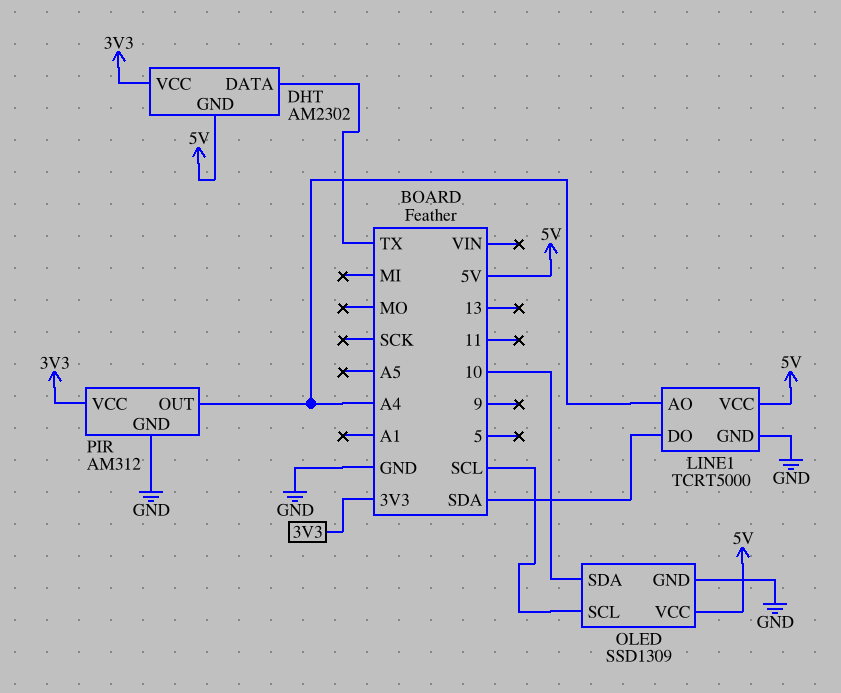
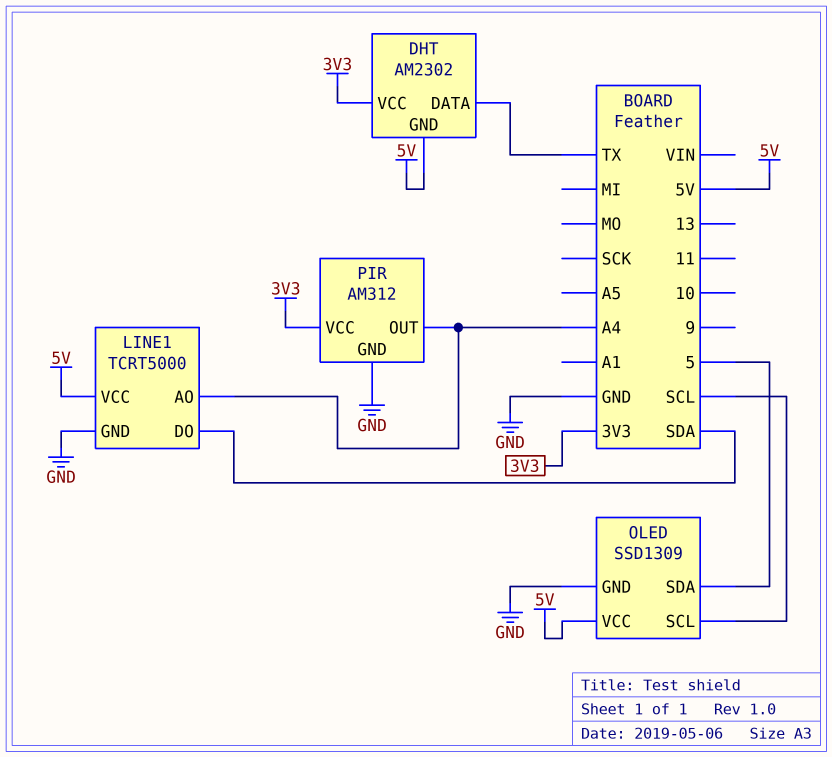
OLED pin SDA: 10 -> 5

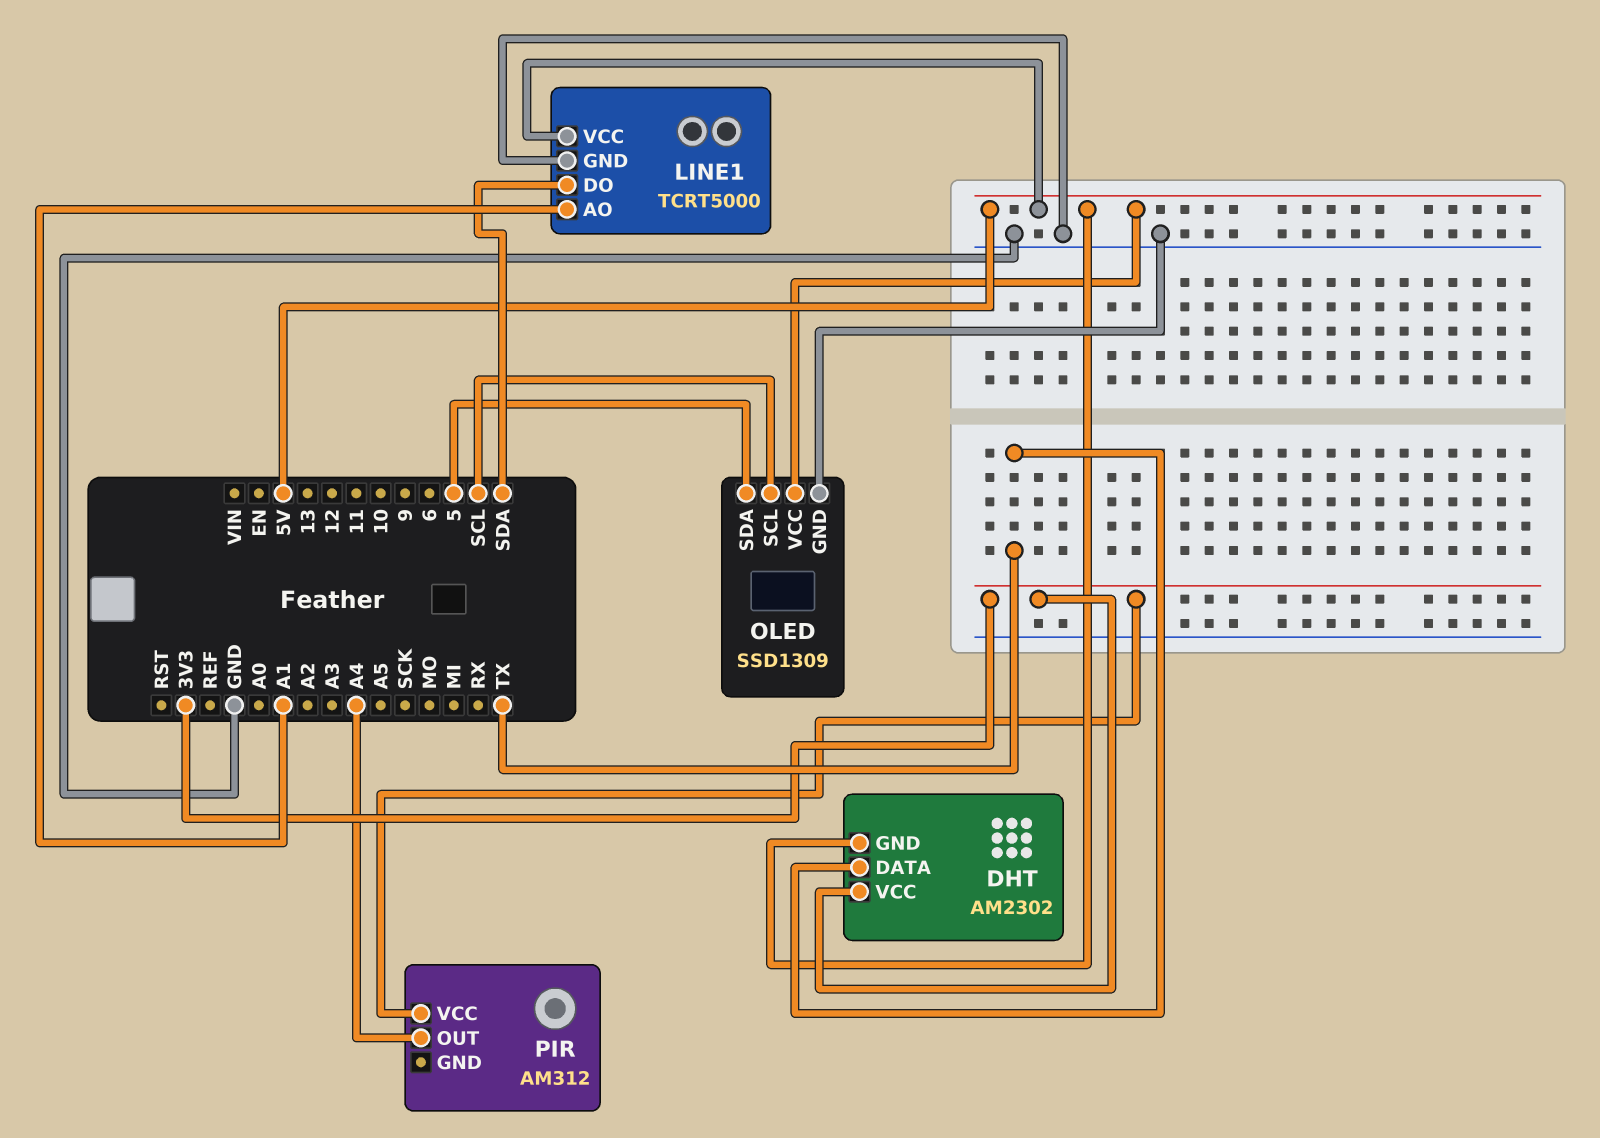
LINE1 pin AO: A4 -> A1
PIR pin GND: GND -> none

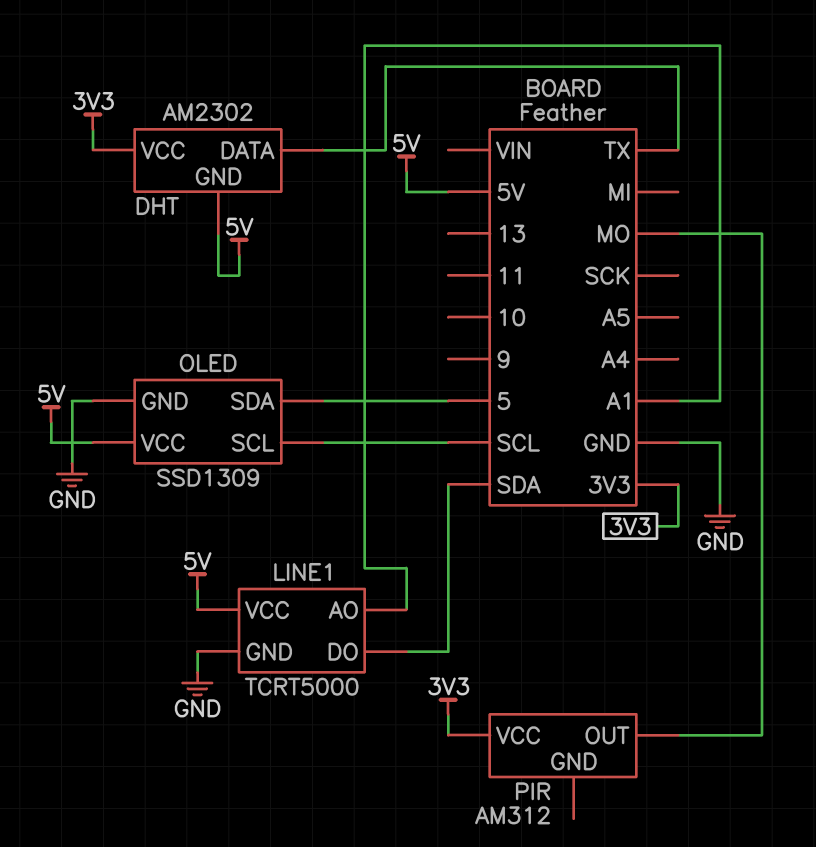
PIR pin OUT: A4 -> MO

